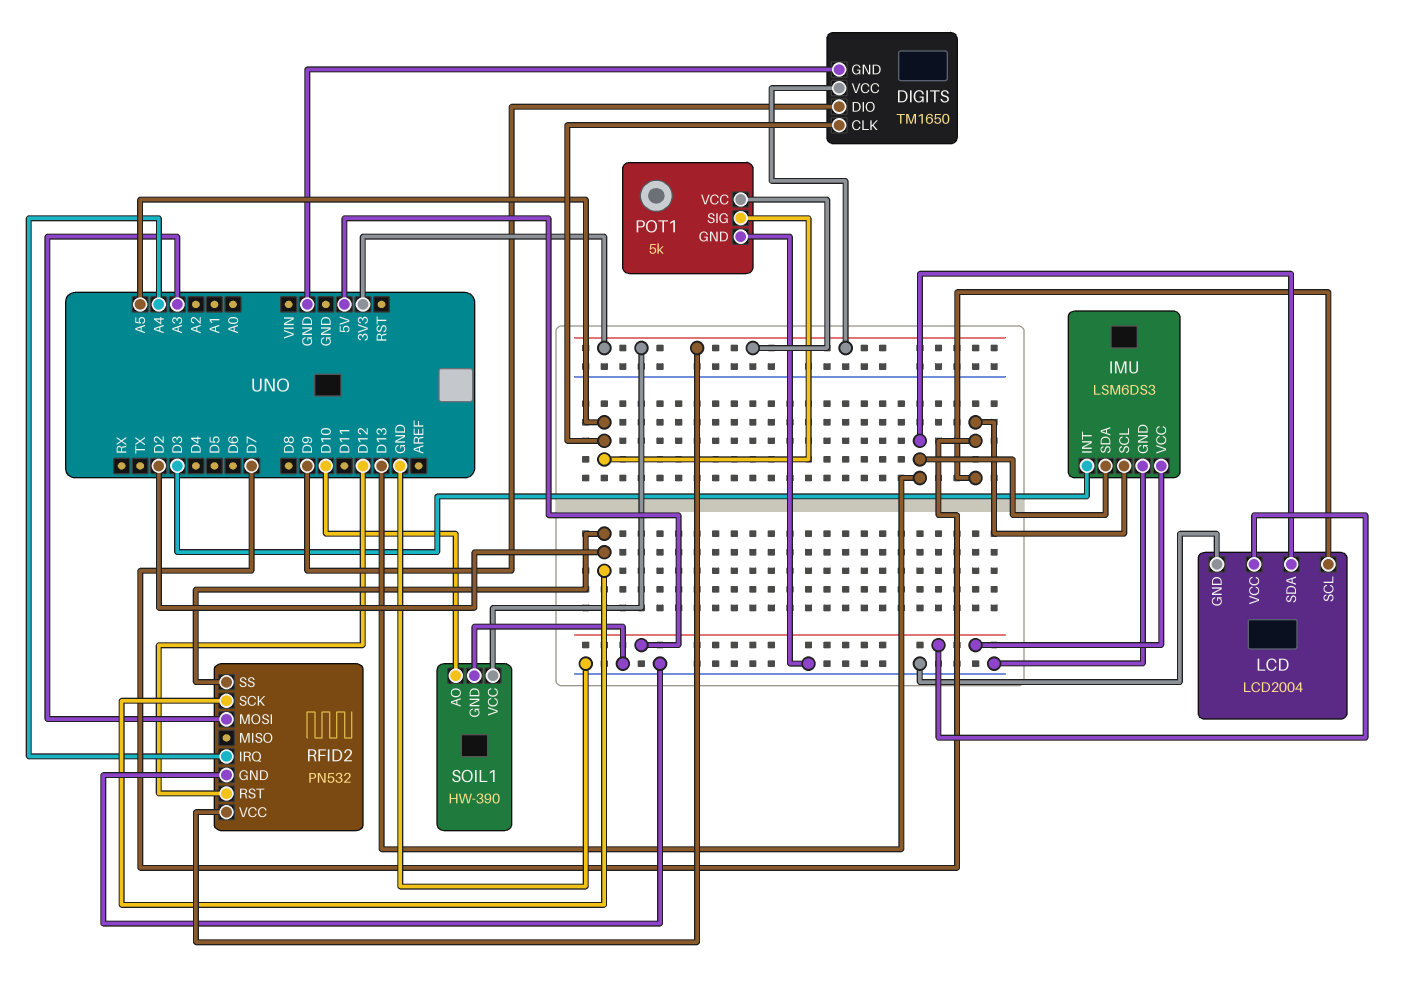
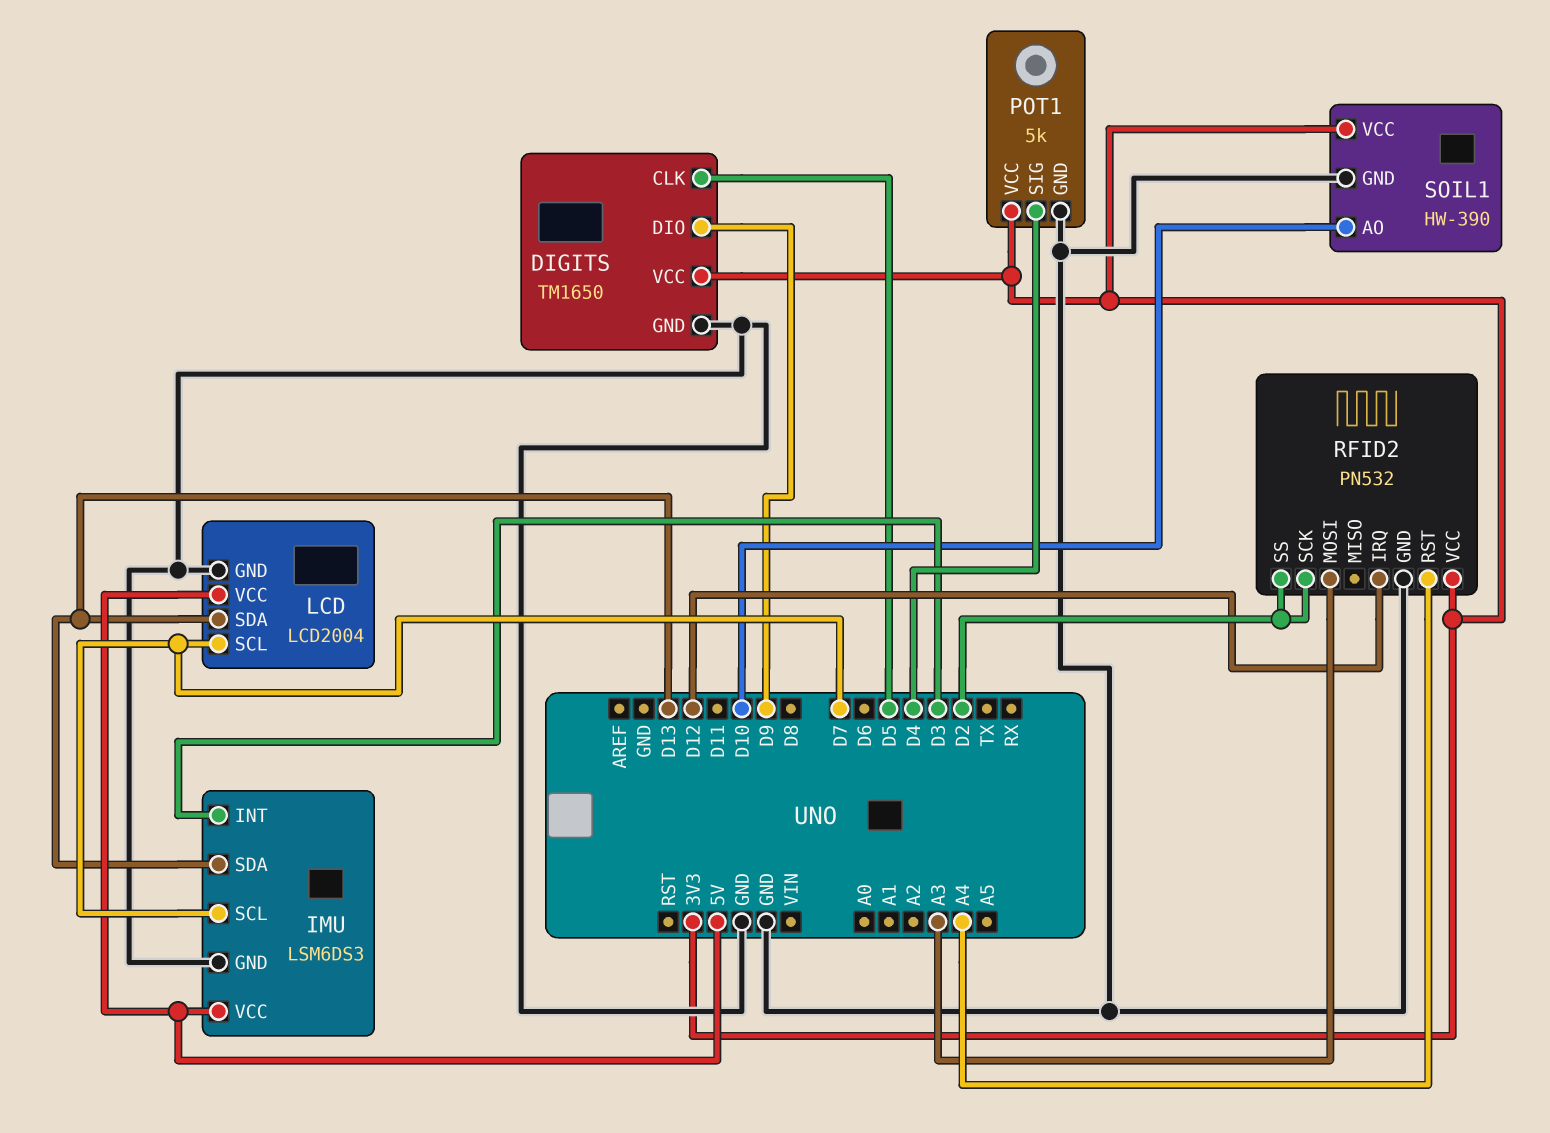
DIGITS pin CLK: A5 -> D5
POT1 pin SIG: A5 -> D4
RFID2 pin IRQ: A4 -> D12
RFID2 pin RST: D12 -> A4

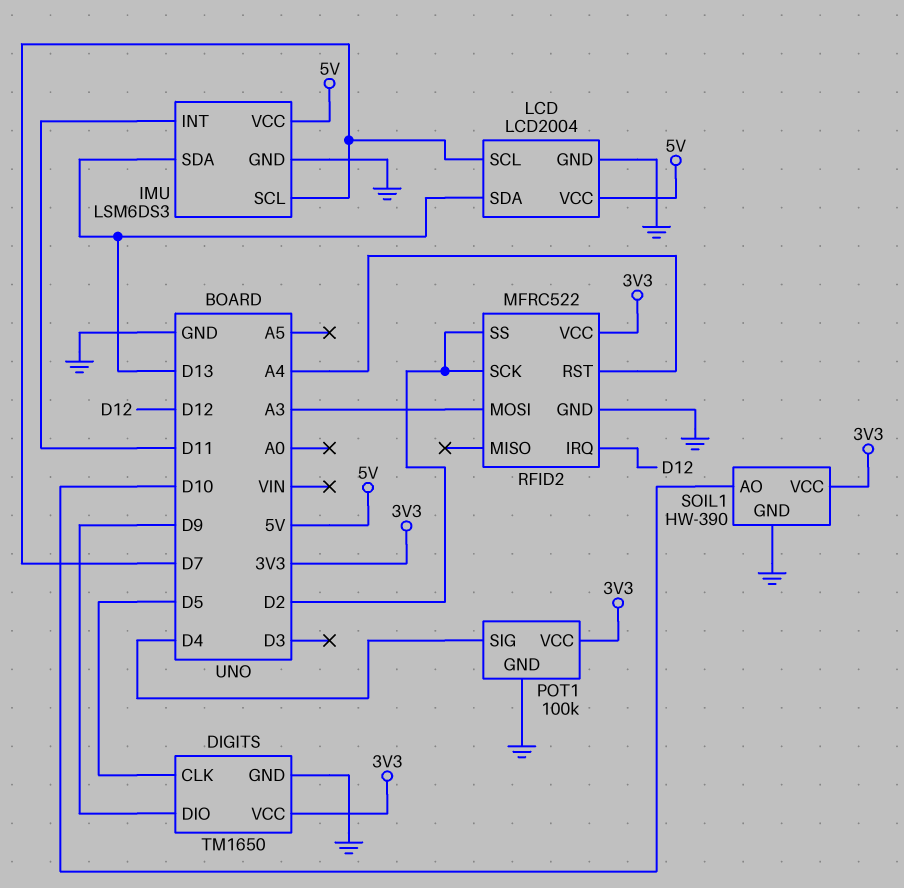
IMU pin INT: D3 -> D11
POT1: 5k -> 100k
RFID2: PN532 -> MFRC522

